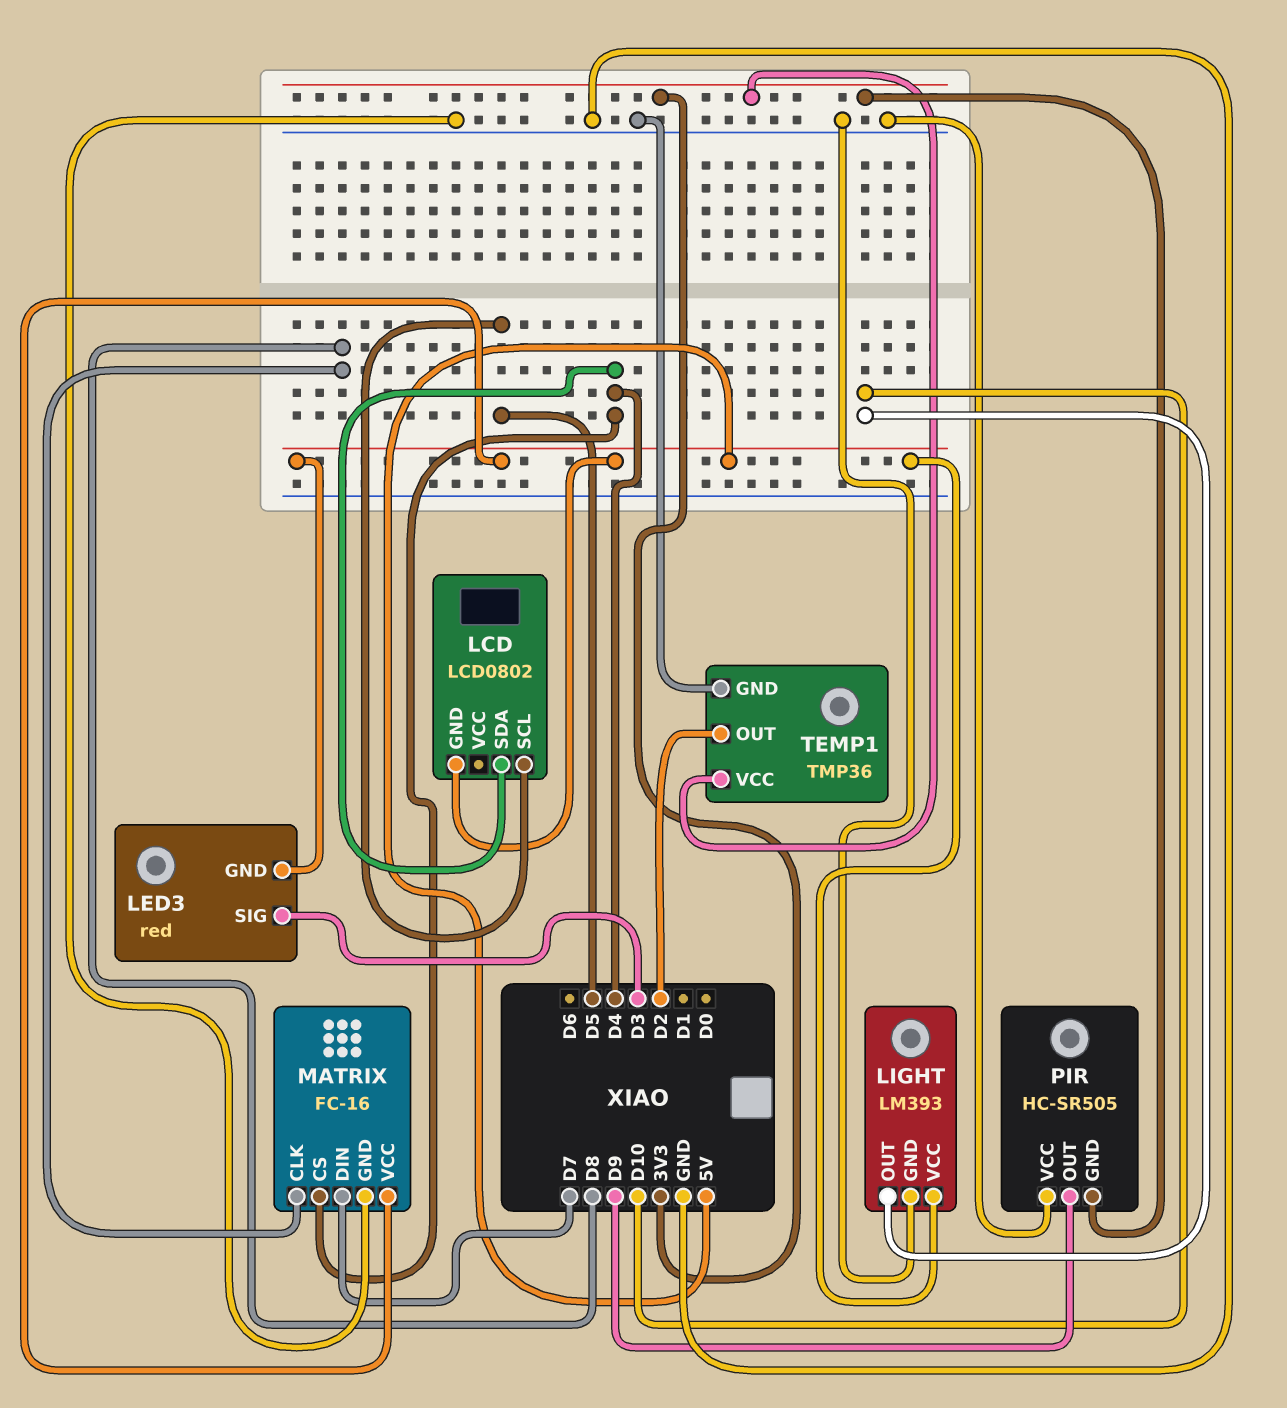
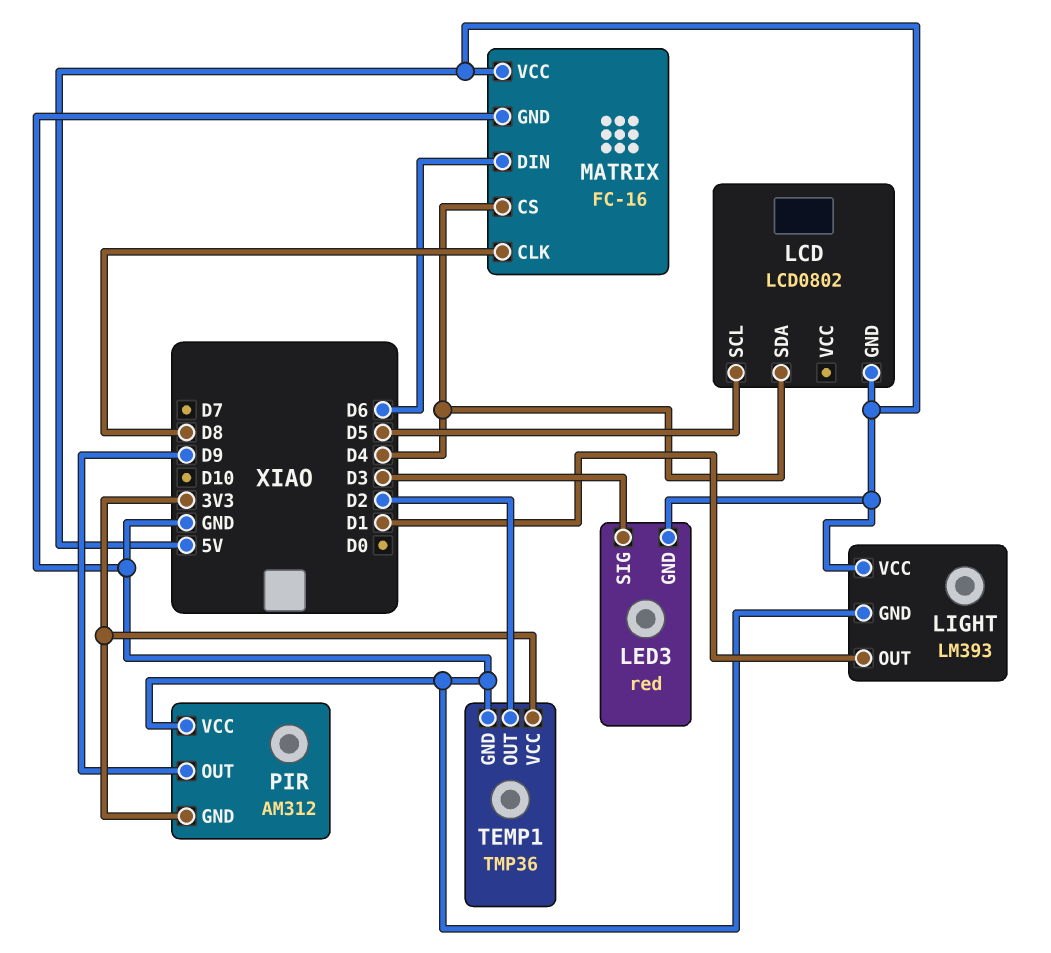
LIGHT pin OUT: D10 -> D1
MATRIX pin DIN: D7 -> D6
PIR: HC-SR505 -> AM312

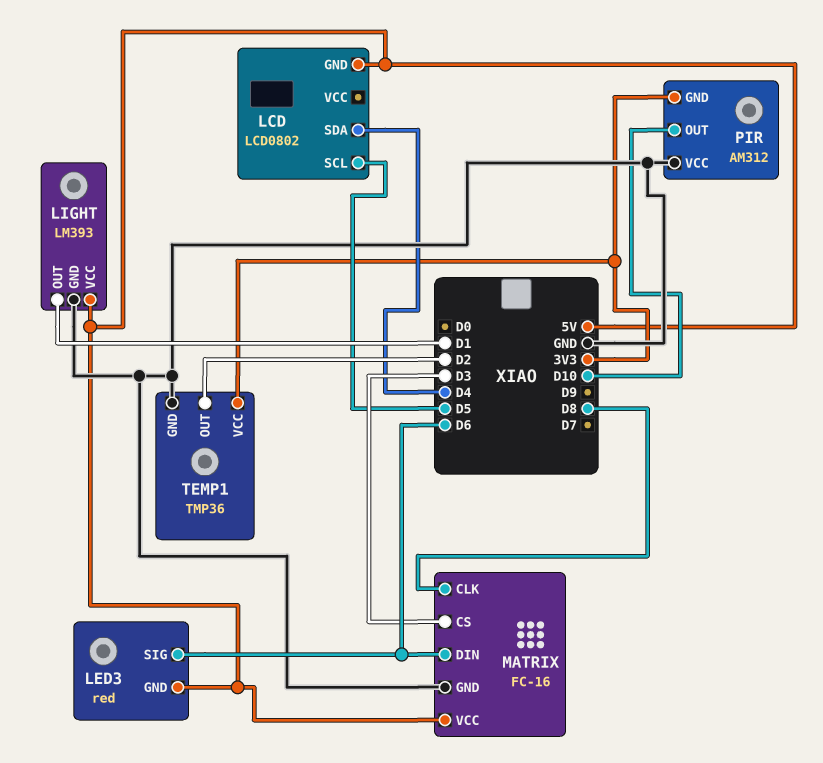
LED3 pin SIG: D3 -> D6
MATRIX pin CS: D4 -> D3
PIR pin OUT: D9 -> D10

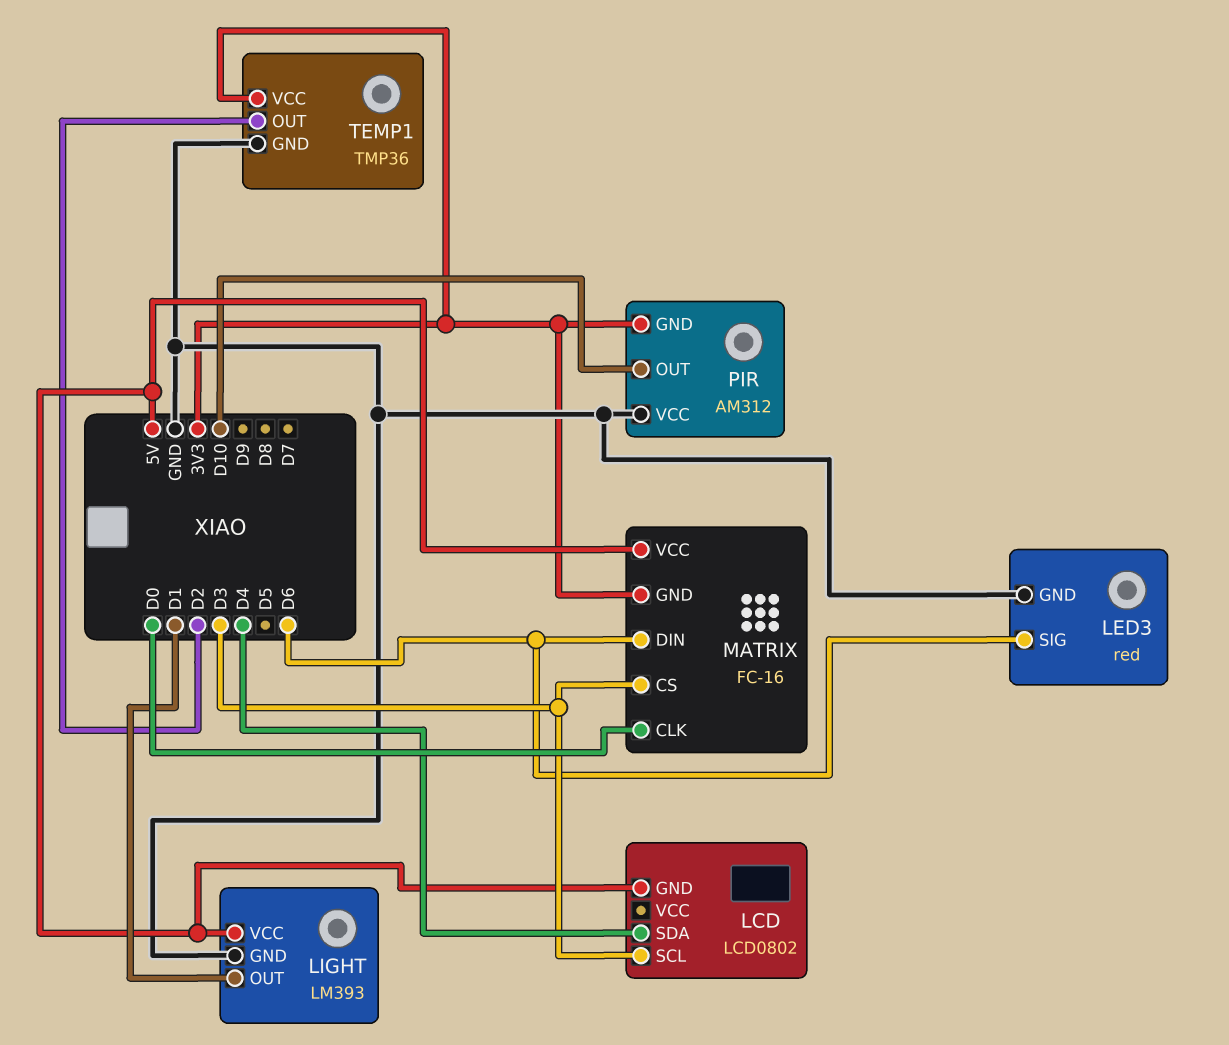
LCD pin SCL: D5 -> D3
LED3 pin GND: 5V -> GND
MATRIX pin CLK: D8 -> D0
MATRIX pin GND: GND -> 3V3

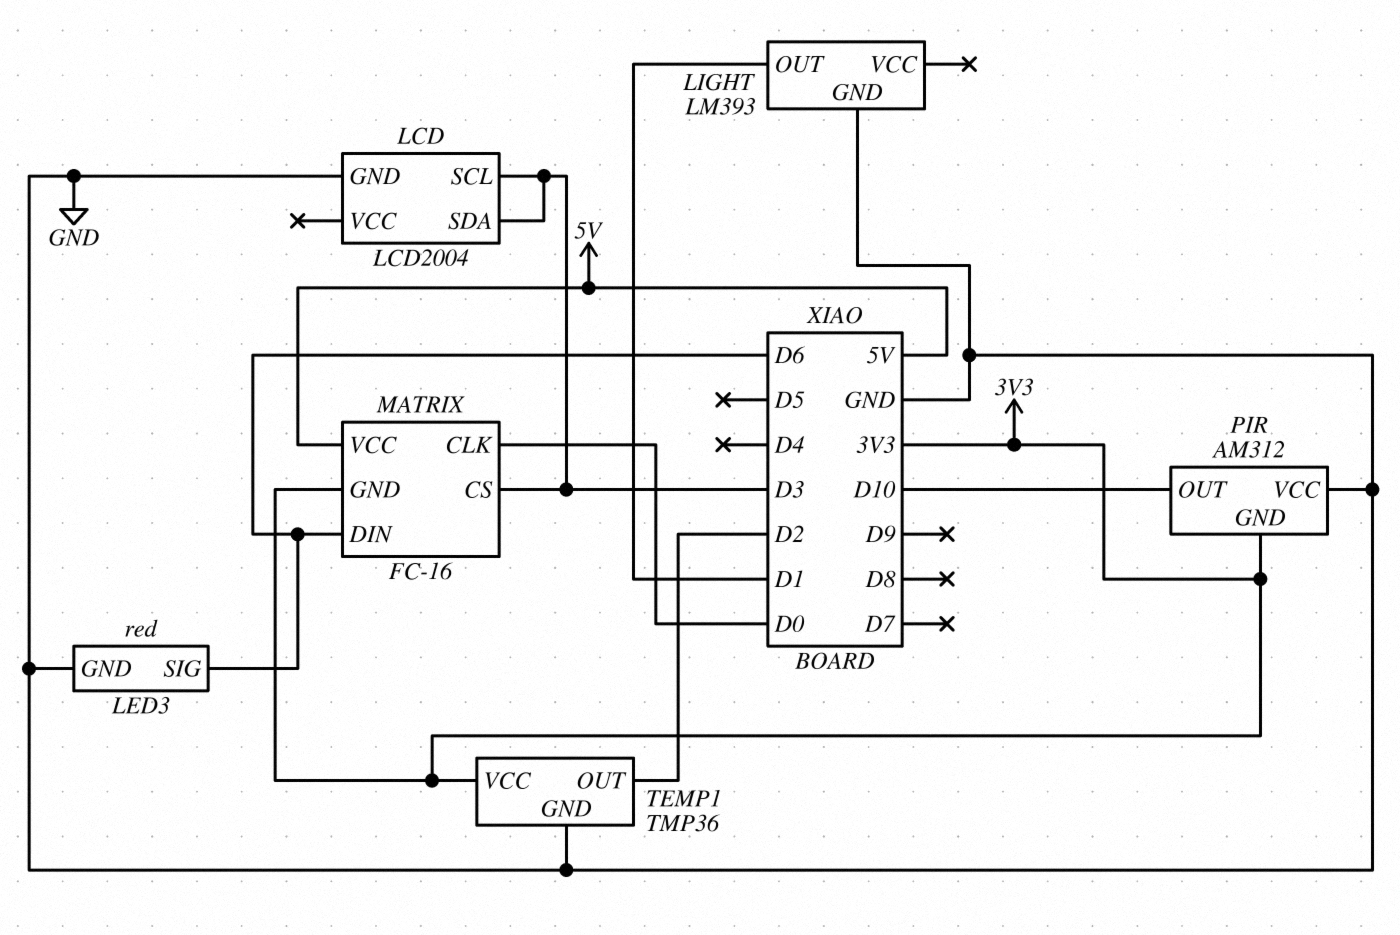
LCD: LCD0802 -> LCD2004
LCD pin GND: 5V -> GND
LCD pin SDA: D4 -> D3
LIGHT pin VCC: 5V -> none

